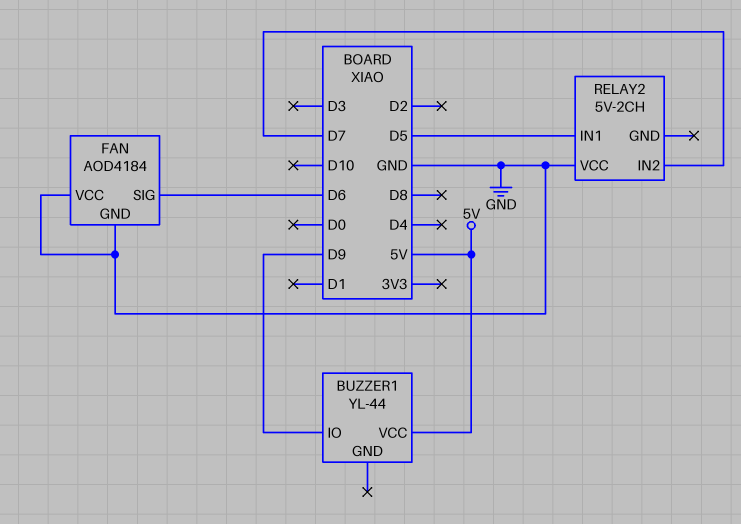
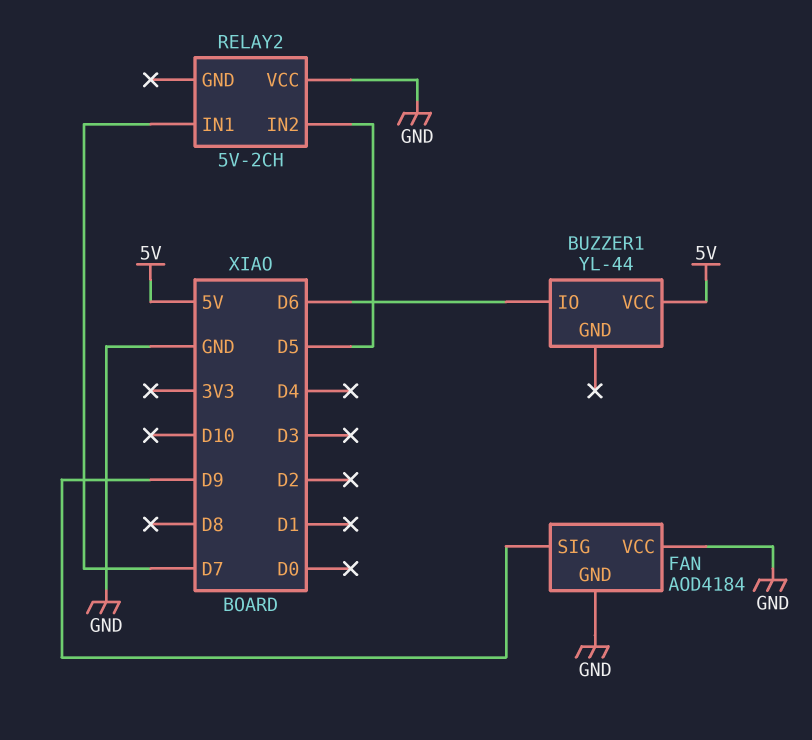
BUZZER1 pin IO: D9 -> D6
FAN pin SIG: D6 -> D9
RELAY2 pin IN1: D5 -> D7
RELAY2 pin IN2: D7 -> D5

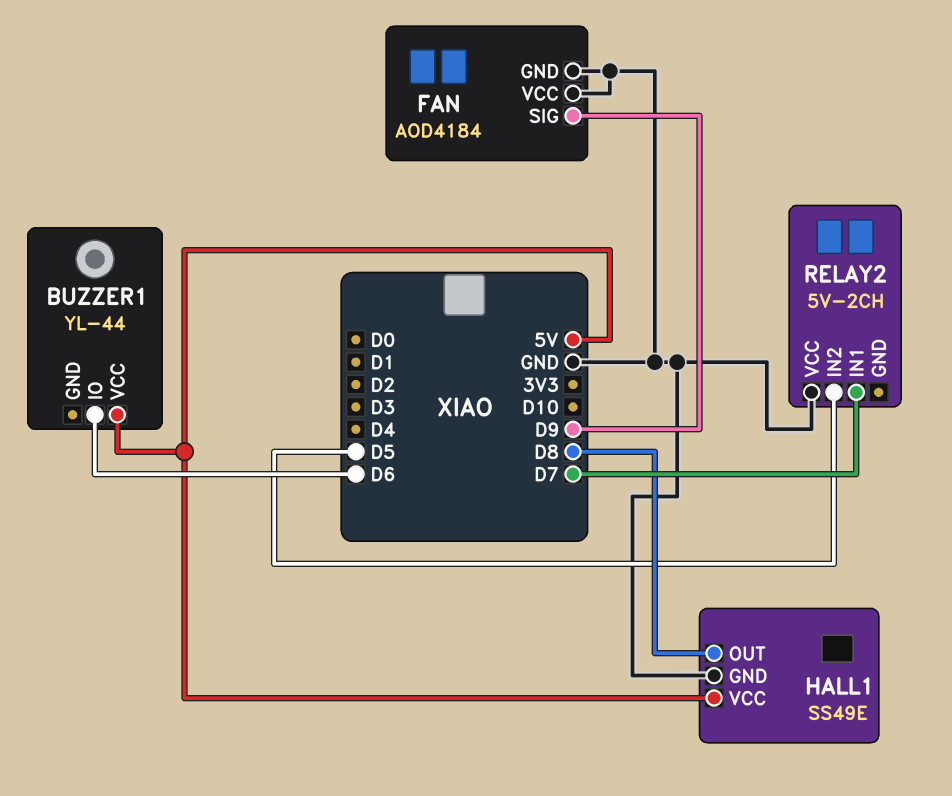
HALL1: none -> SS49E
HALL1 pin GND: none -> GND
HALL1 pin OUT: none -> D8
HALL1 pin VCC: none -> 5V

